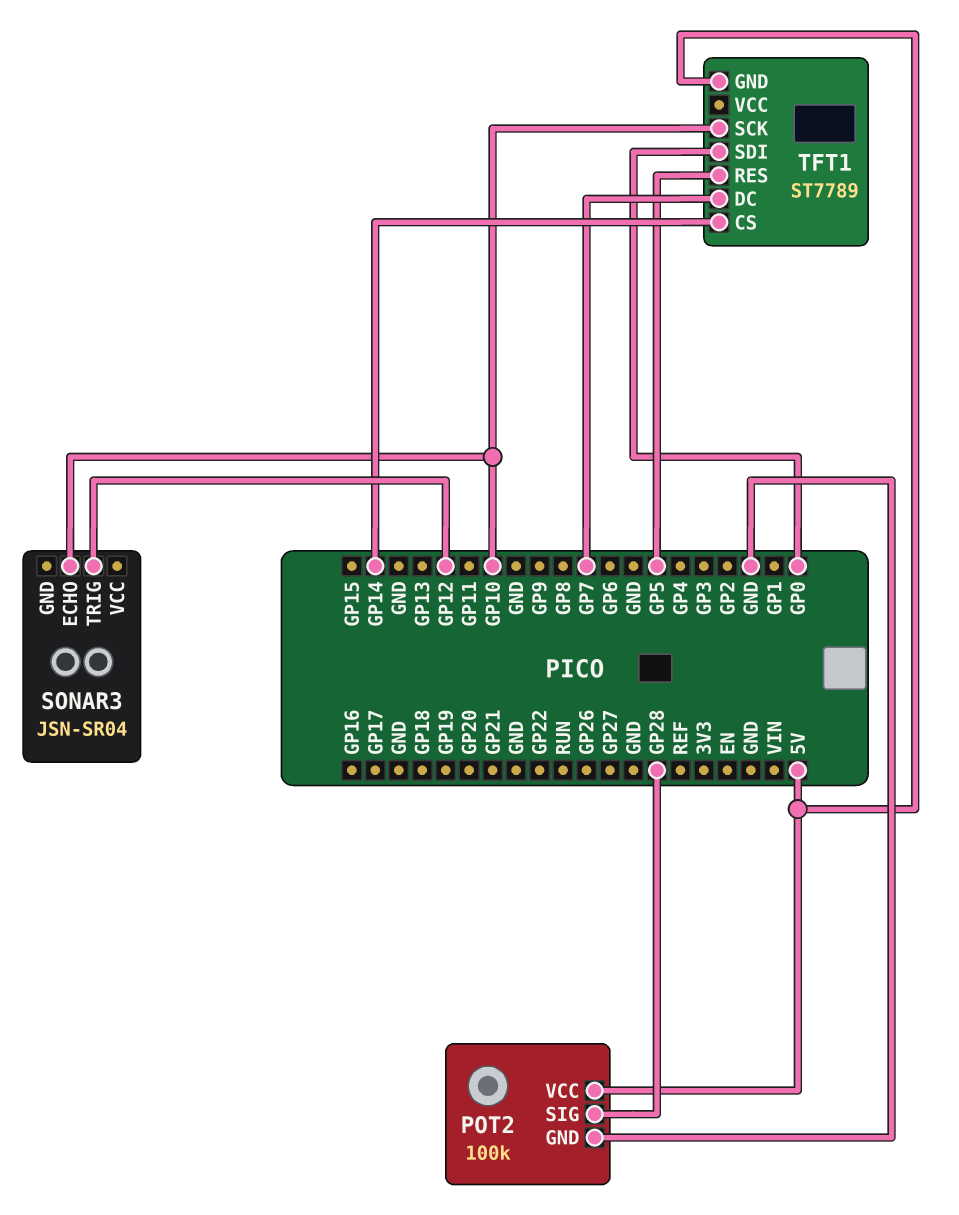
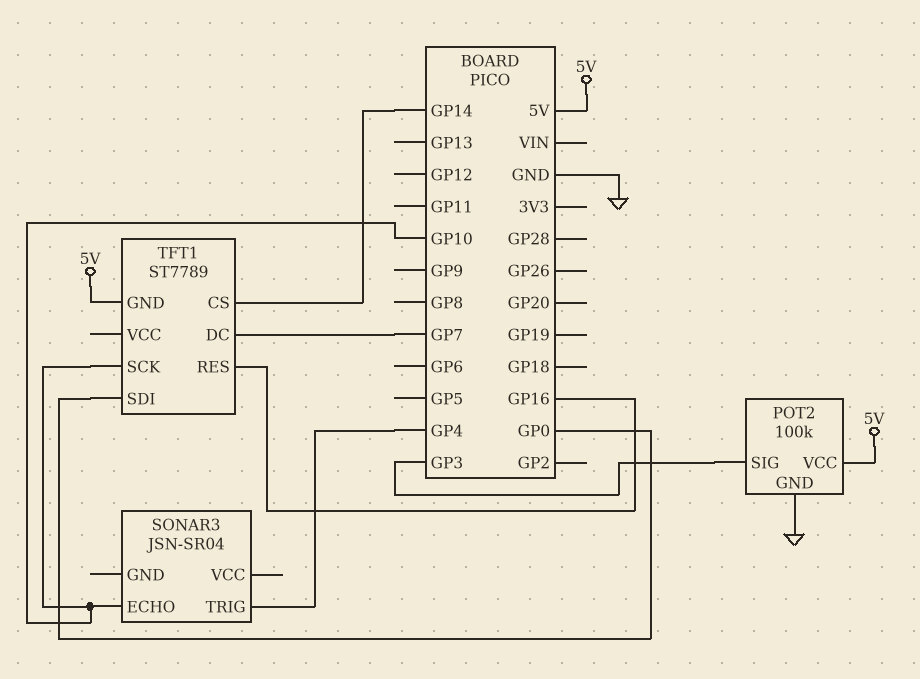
POT2 pin SIG: GP28 -> GP3
SONAR3 pin TRIG: GP12 -> GP4
TFT1 pin RES: GP5 -> GP16

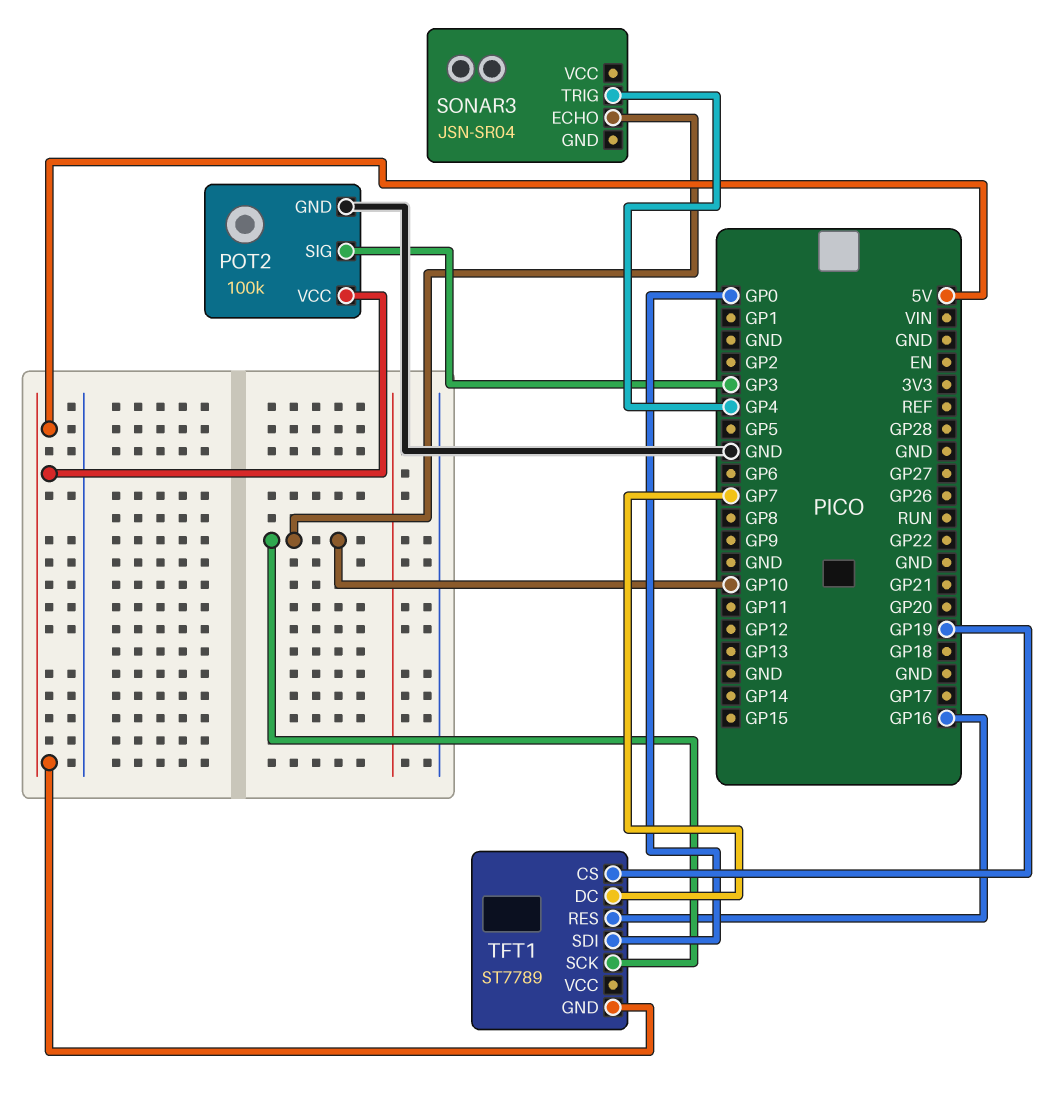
TFT1 pin CS: GP14 -> GP19

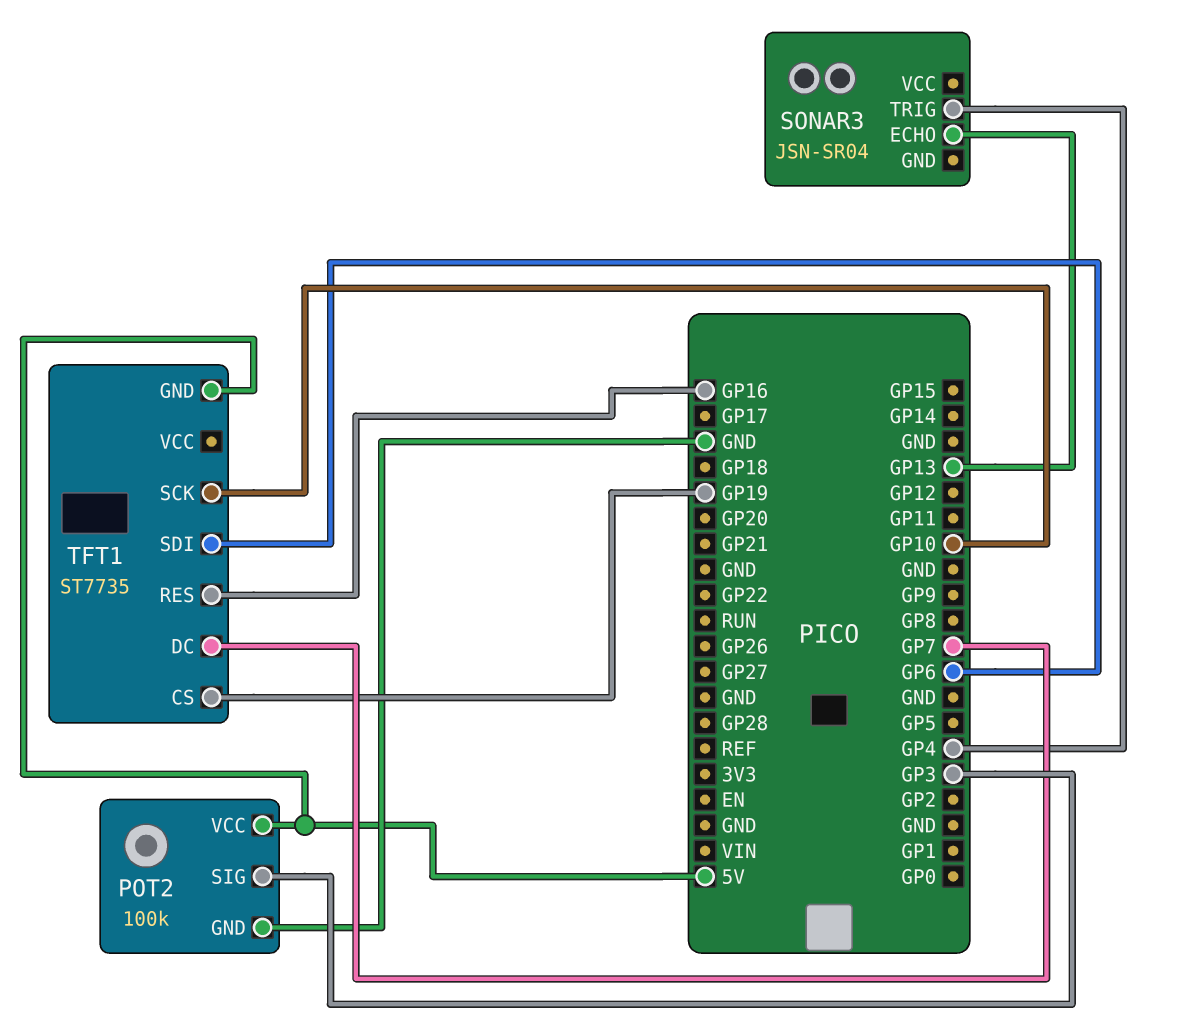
SONAR3 pin ECHO: GP10 -> GP13
TFT1: ST7789 -> ST7735
TFT1 pin SDI: GP0 -> GP6

